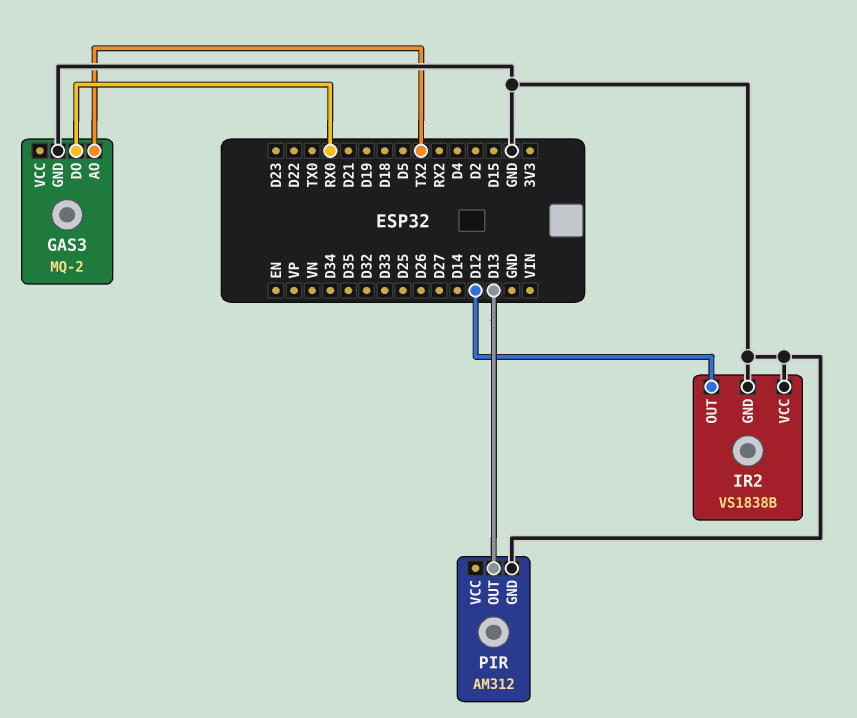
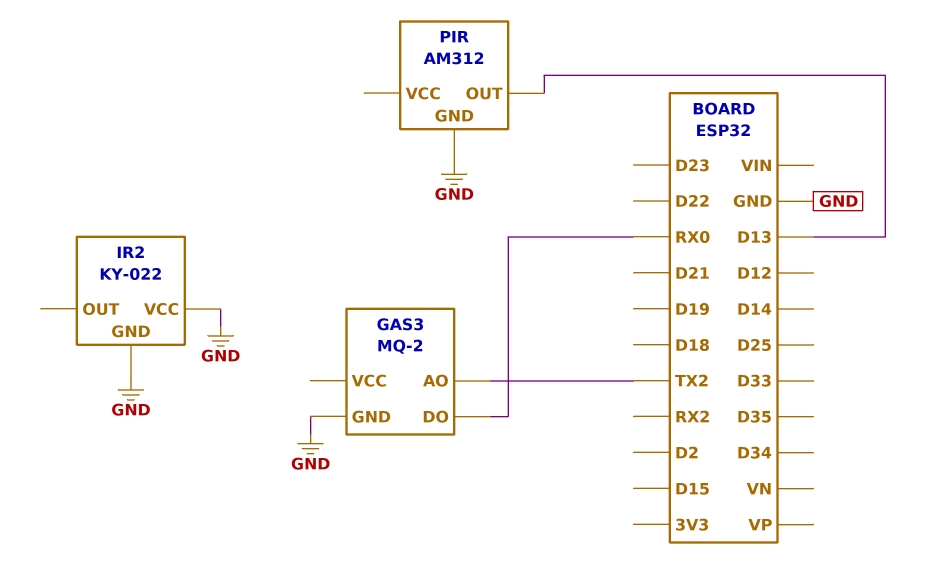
IR2: VS1838B -> KY-022
IR2 pin OUT: D12 -> none

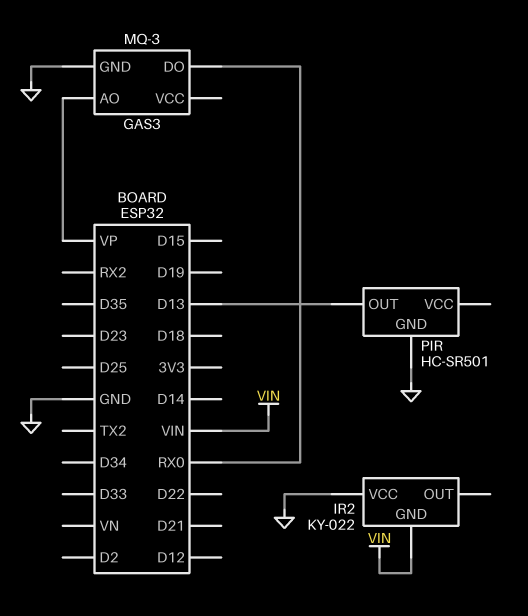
GAS3: MQ-2 -> MQ-3
GAS3 pin AO: TX2 -> VP
IR2 pin GND: GND -> VIN
PIR: AM312 -> HC-SR501

